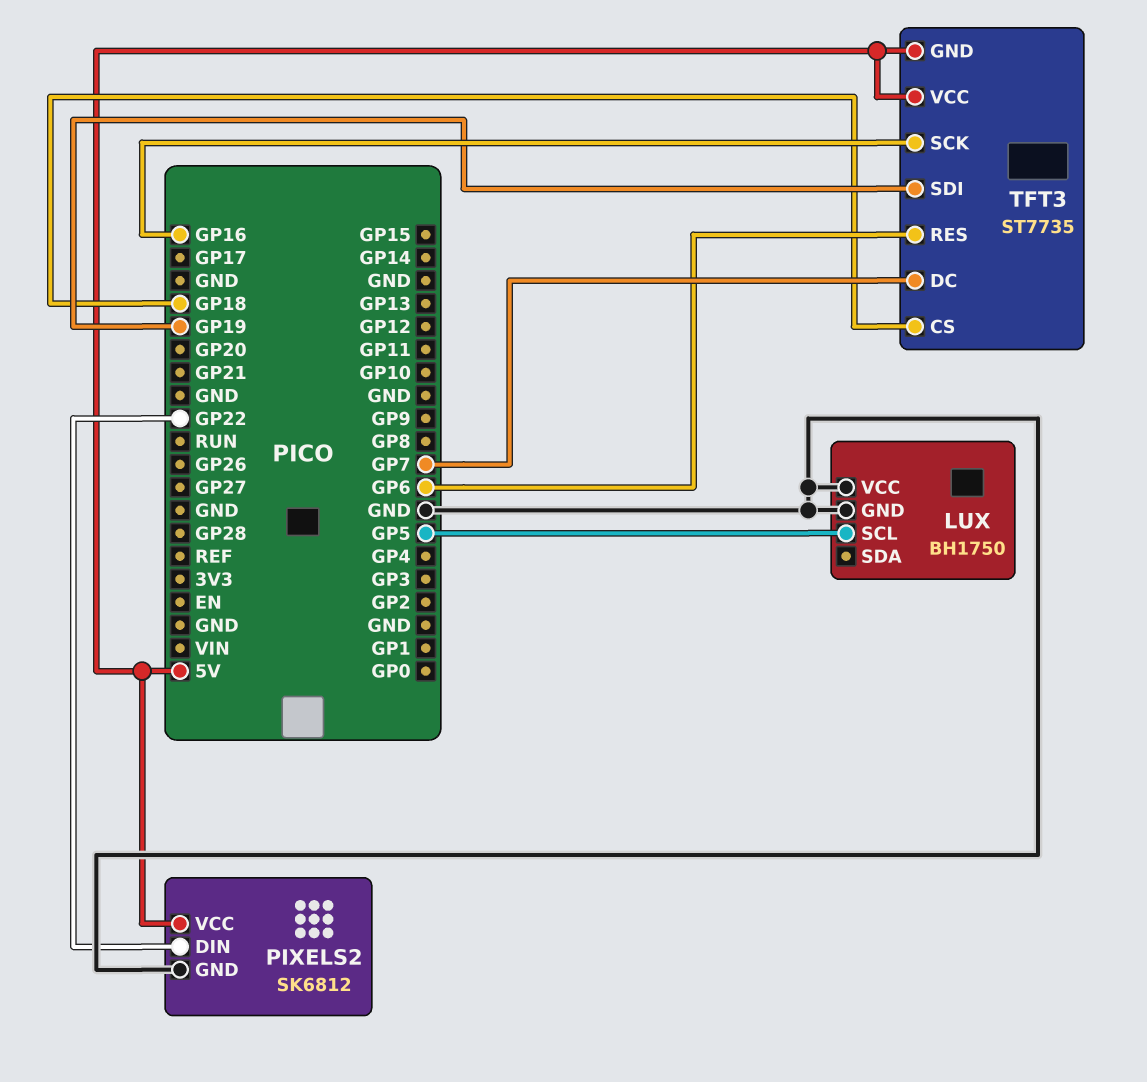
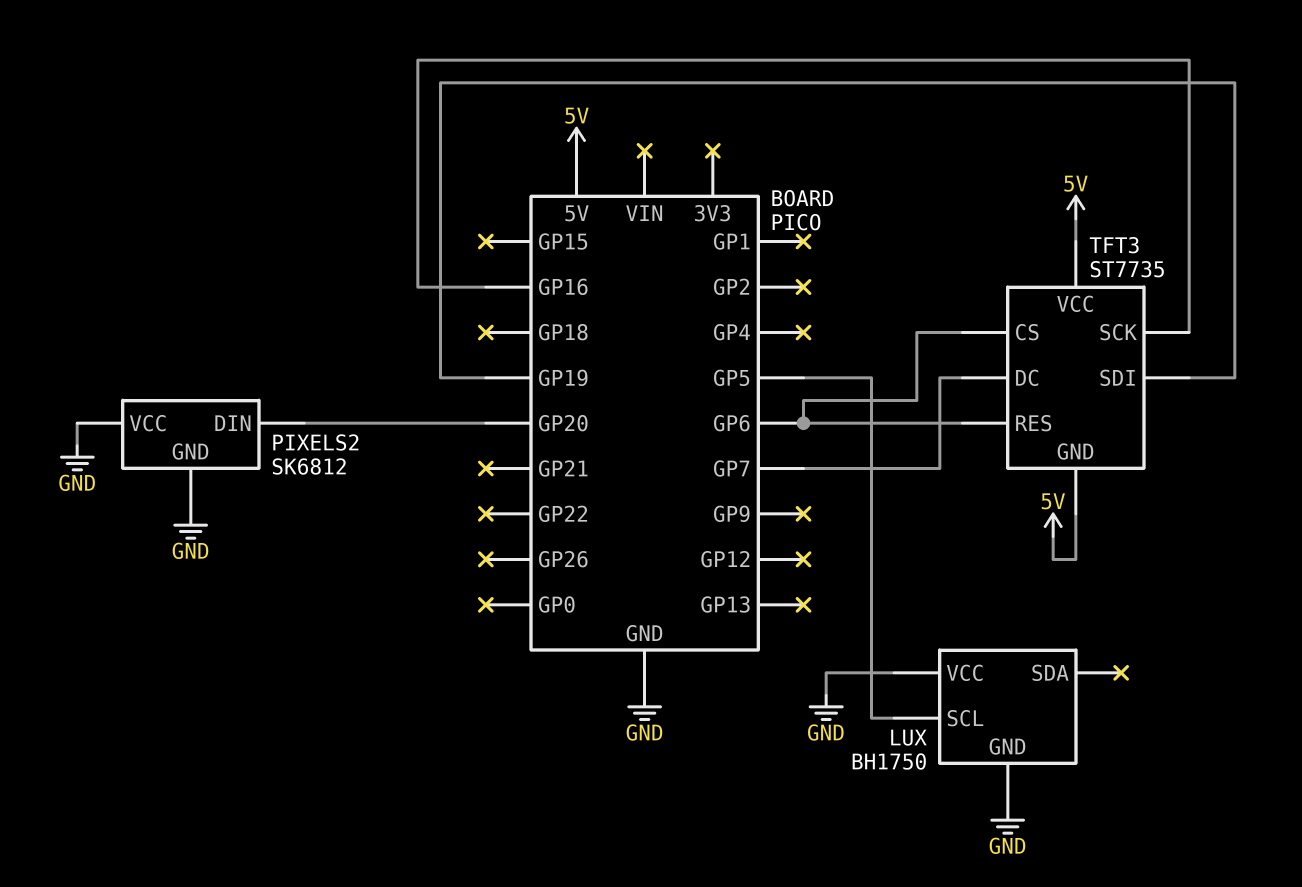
PIXELS2 pin DIN: GP22 -> GP20
PIXELS2 pin VCC: 5V -> GND
TFT3 pin CS: GP18 -> GP6

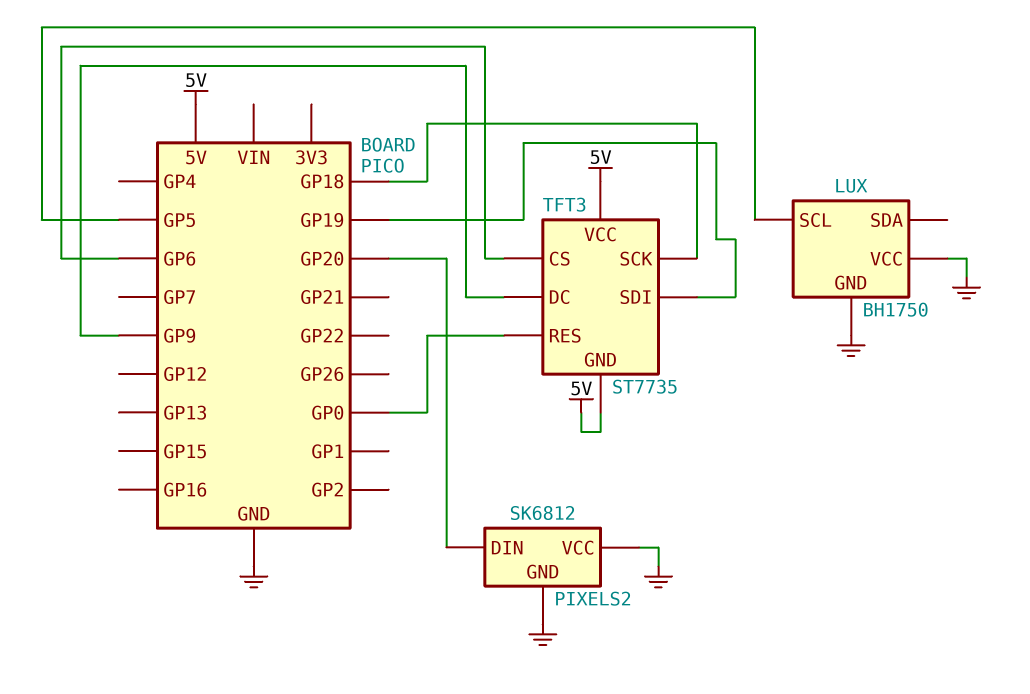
TFT3 pin DC: GP7 -> GP9
TFT3 pin RES: GP6 -> GP0
TFT3 pin SCK: GP16 -> GP18

